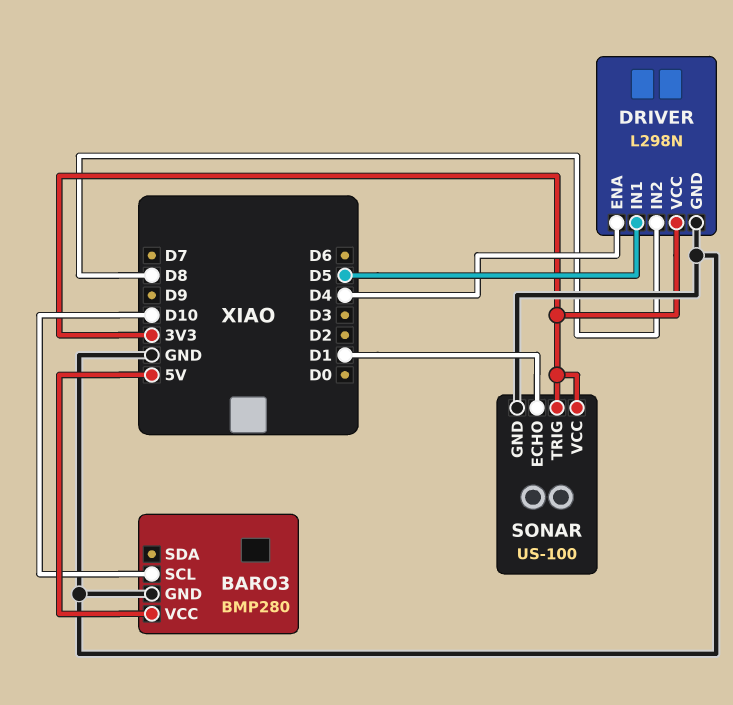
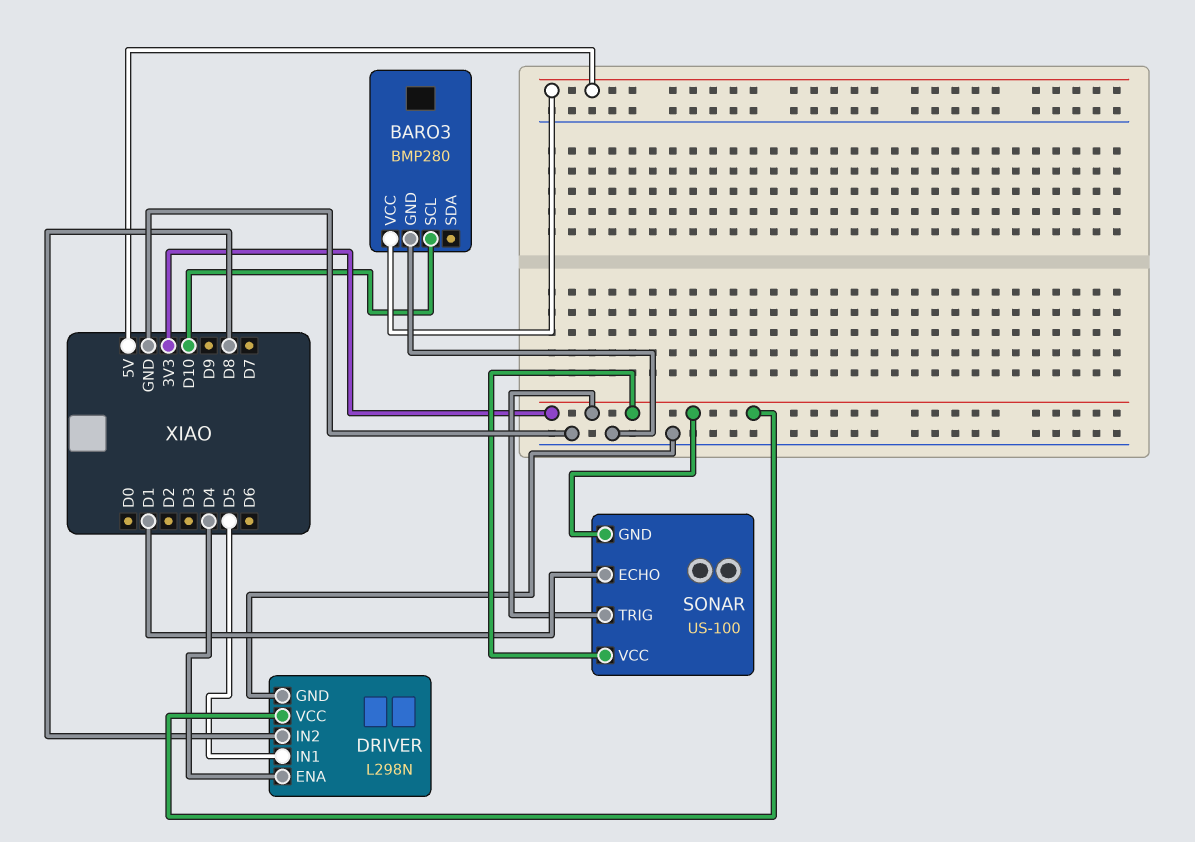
SONAR pin GND: GND -> 3V3

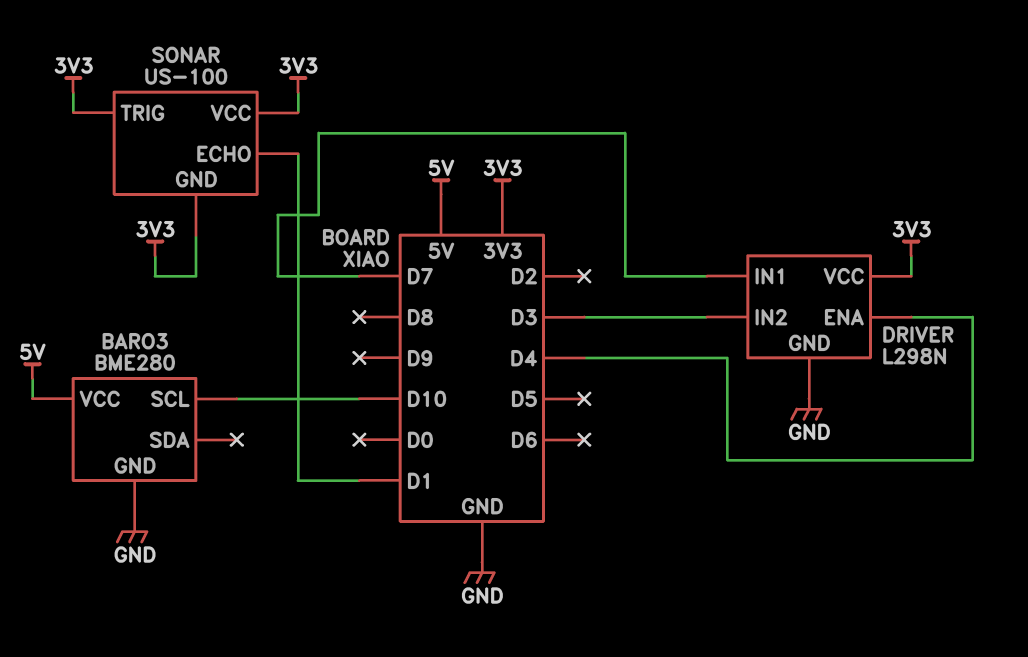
BARO3: BMP280 -> BME280
DRIVER pin IN1: D5 -> D7
DRIVER pin IN2: D8 -> D3

